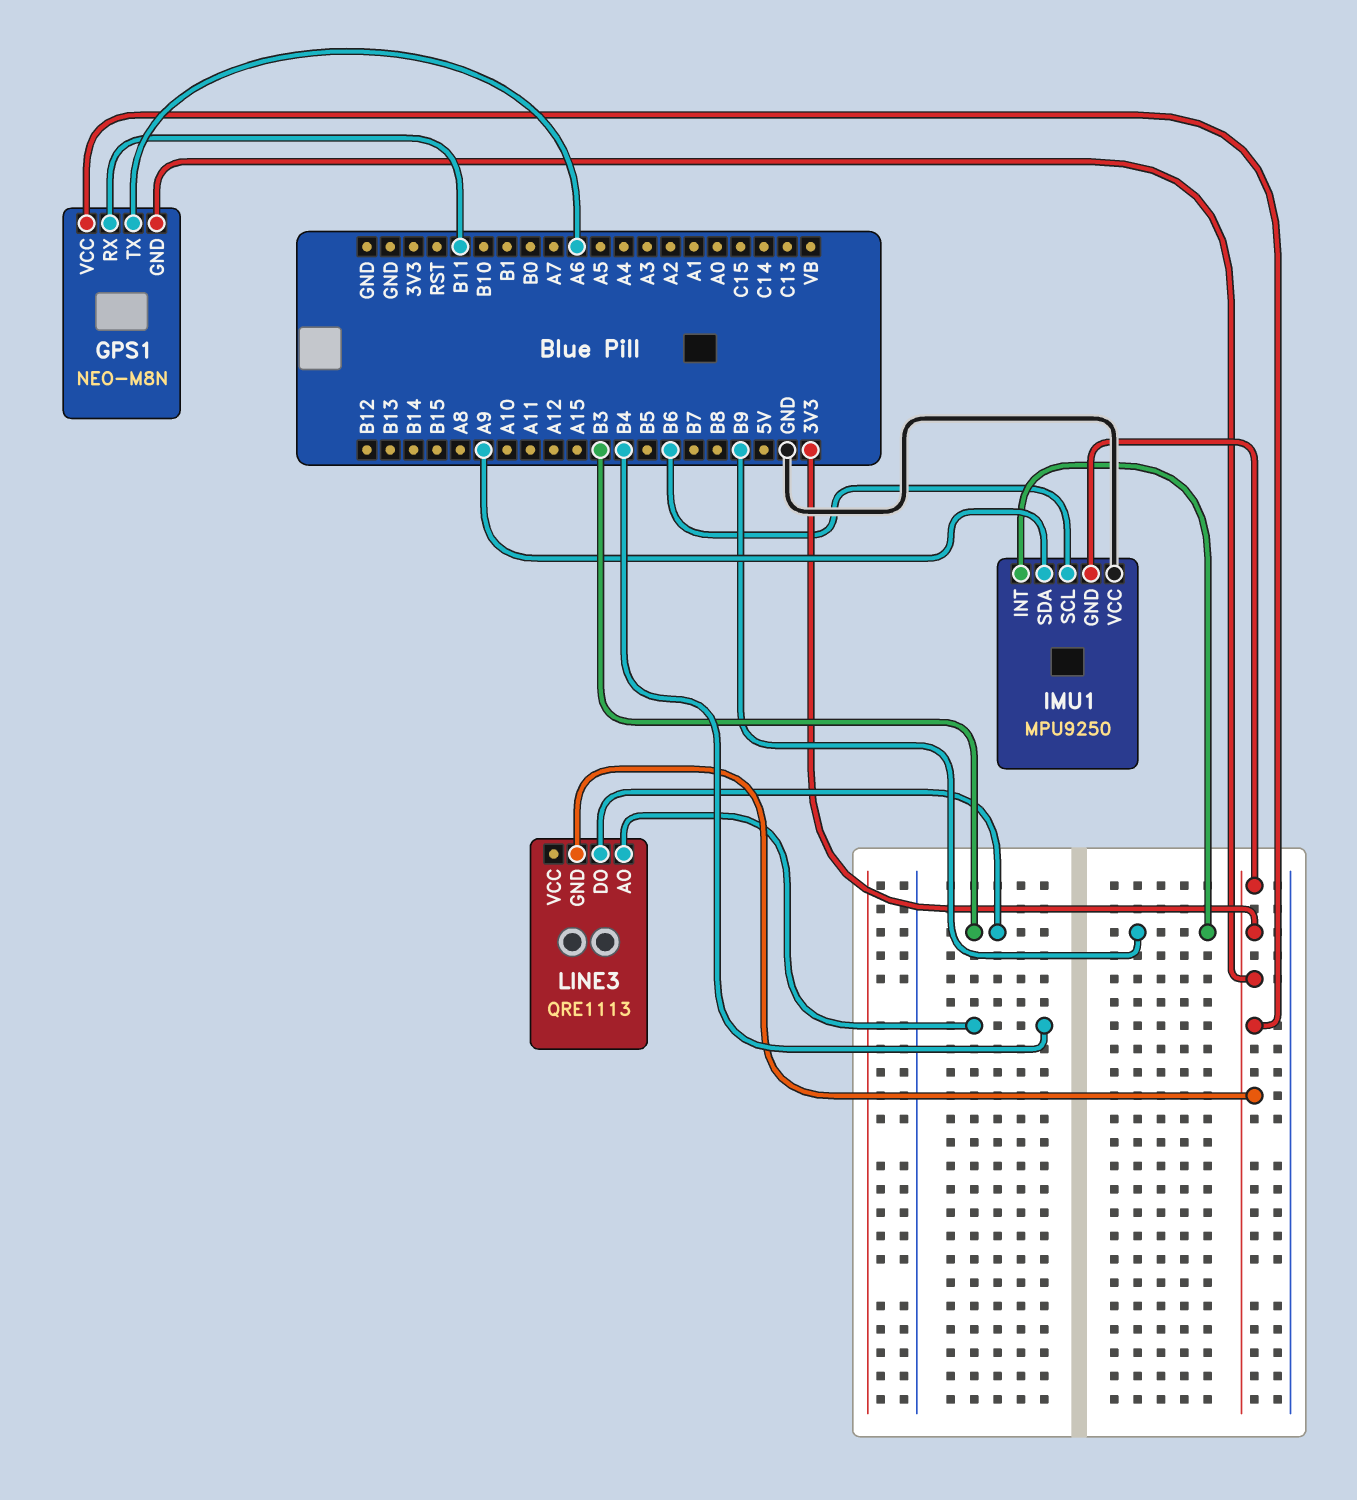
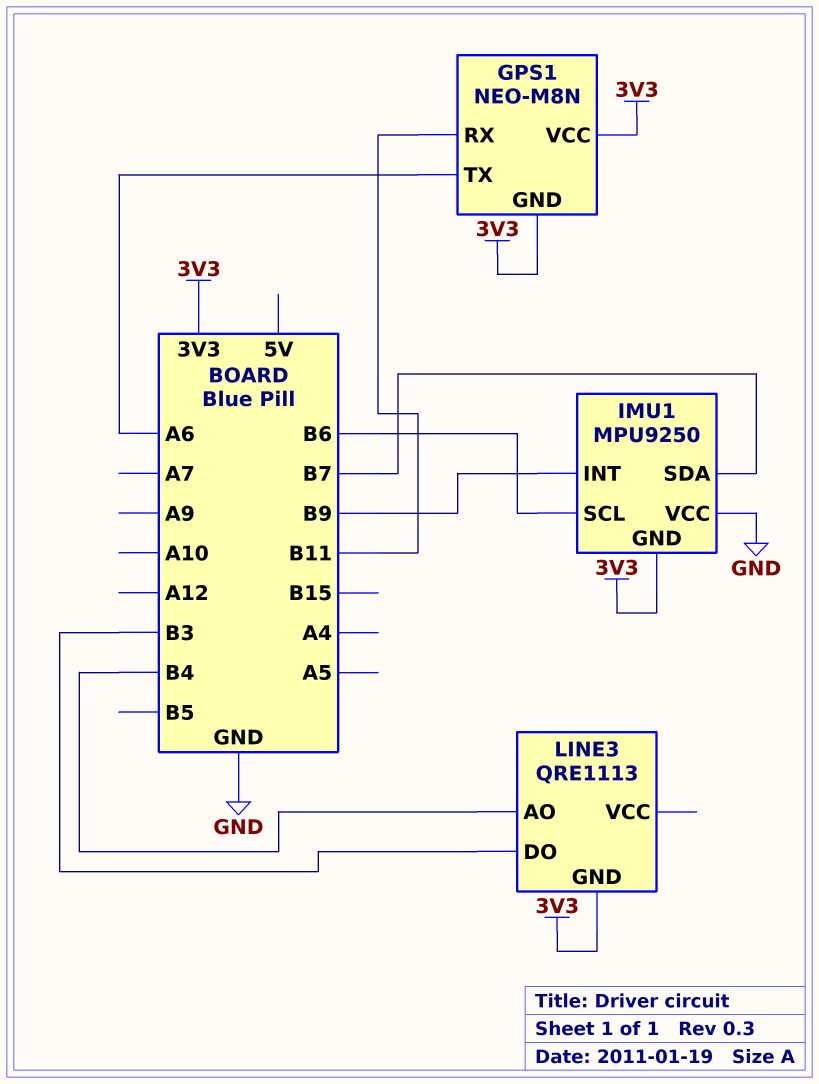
IMU1 pin SDA: A9 -> B7

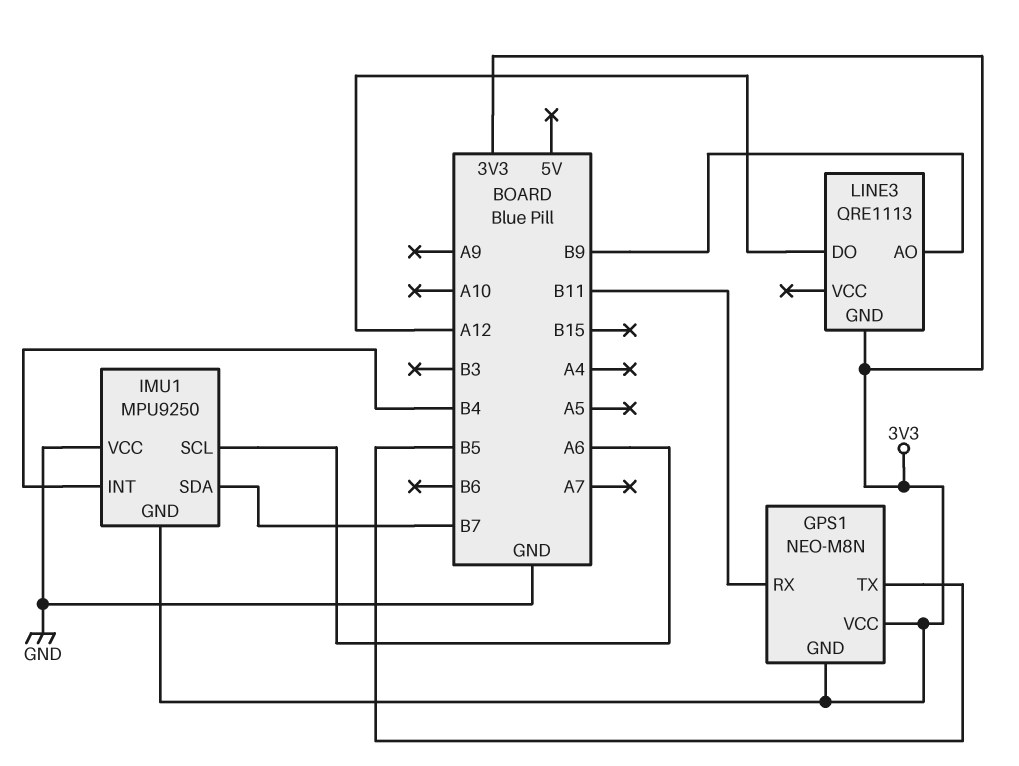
GPS1 pin TX: A6 -> B5
IMU1 pin INT: B9 -> B4
IMU1 pin SCL: B6 -> A6
LINE3 pin AO: B4 -> B9
LINE3 pin DO: B3 -> A12

